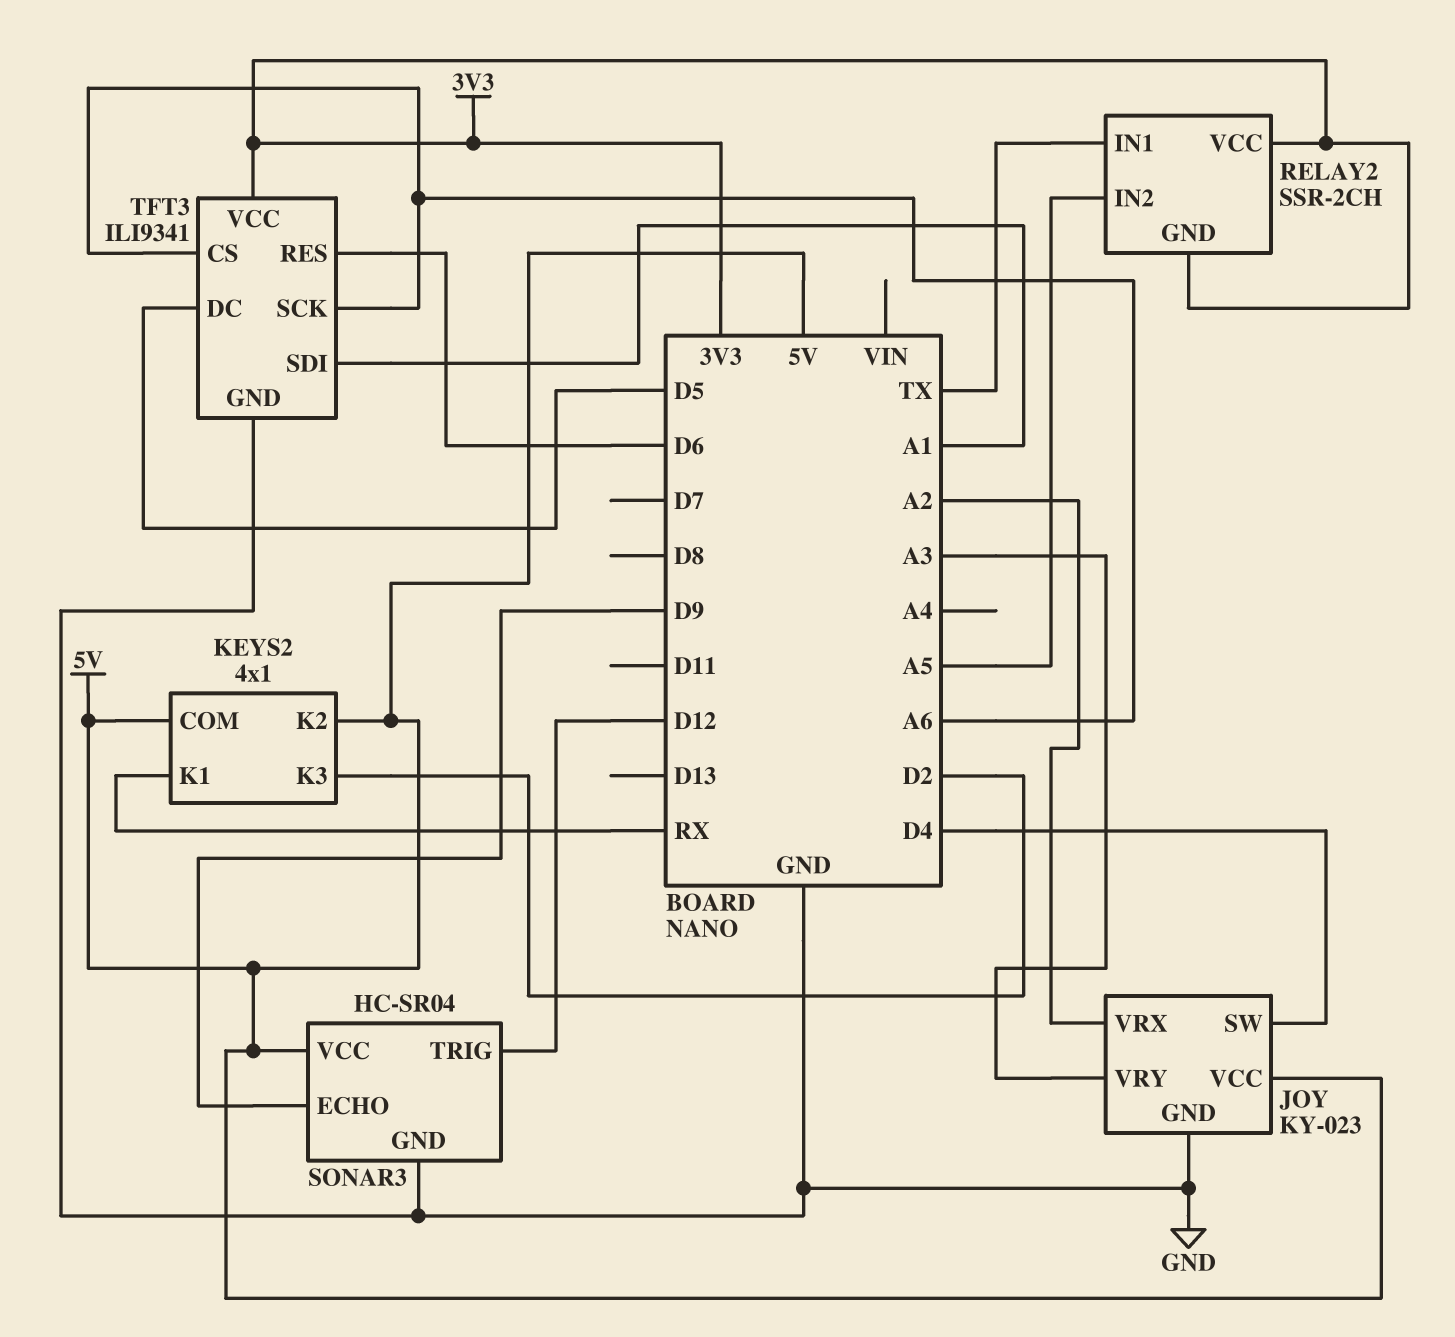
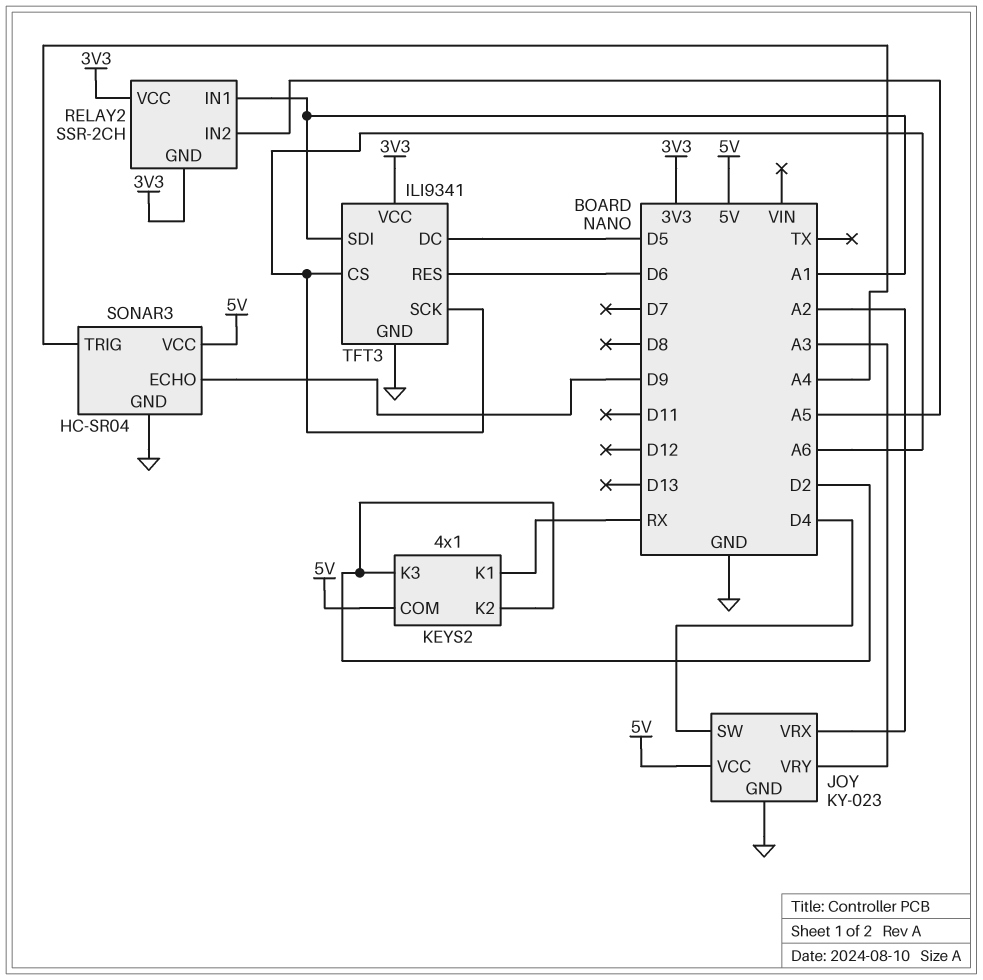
KEYS2 pin K2: 5V -> D2
RELAY2 pin IN1: TX -> A1
SONAR3 pin TRIG: D12 -> A4

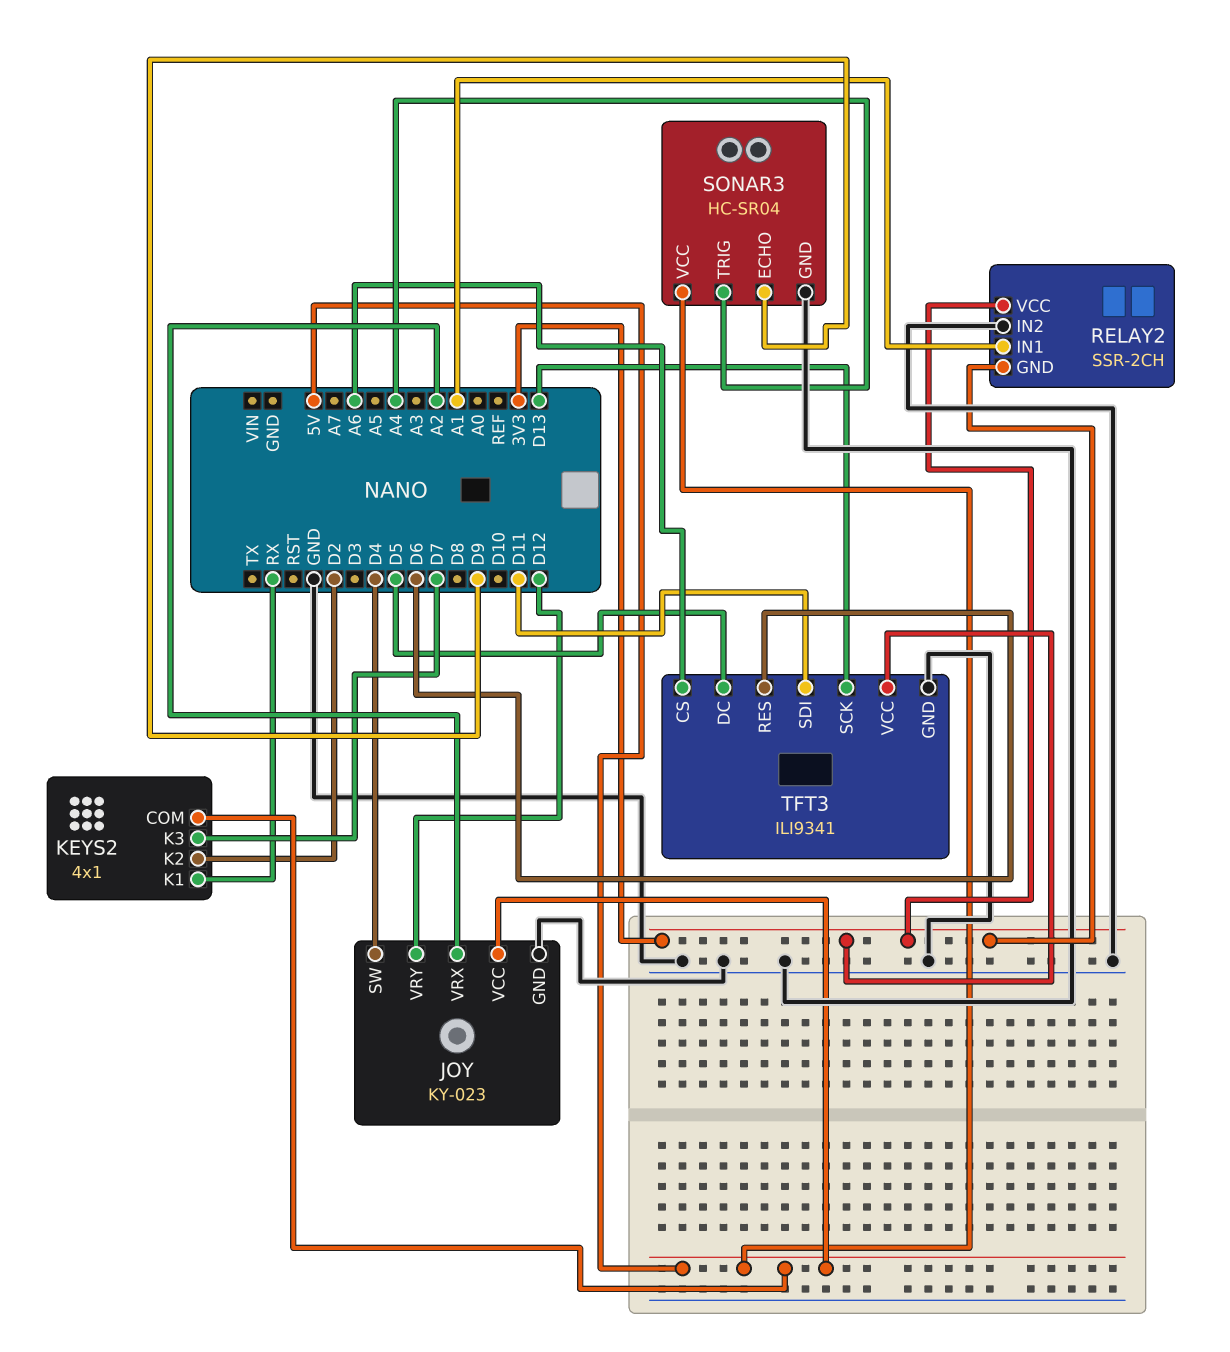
JOY pin VRY: A3 -> D12
KEYS2 pin K3: D2 -> D7
RELAY2 pin IN2: A5 -> GND
TFT3 pin SCK: A6 -> D13
TFT3 pin SDI: A1 -> D11

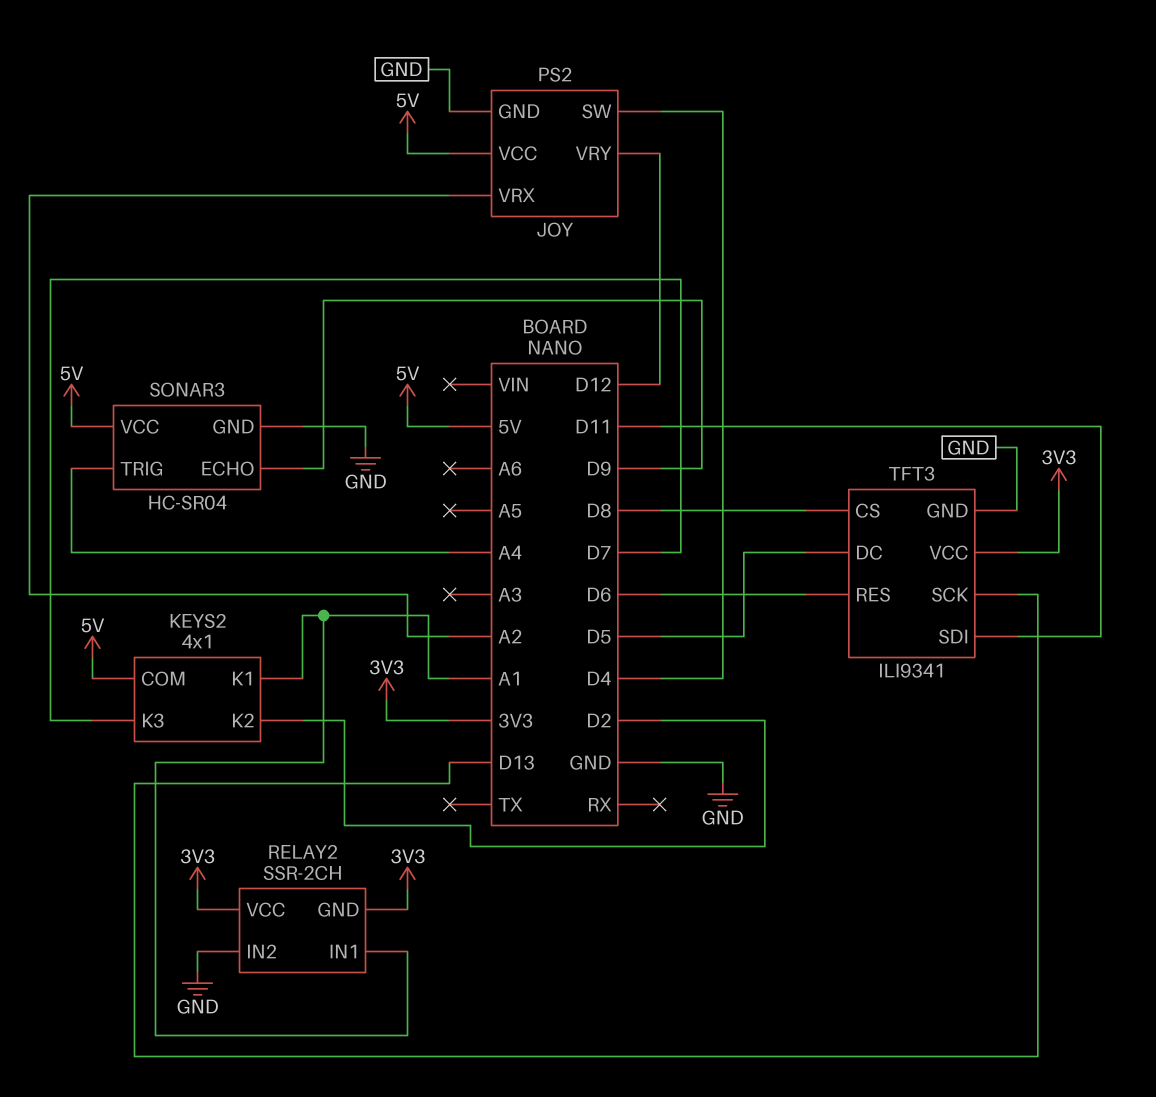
JOY: KY-023 -> PS2
KEYS2 pin K1: RX -> A1
TFT3 pin CS: A6 -> D8

